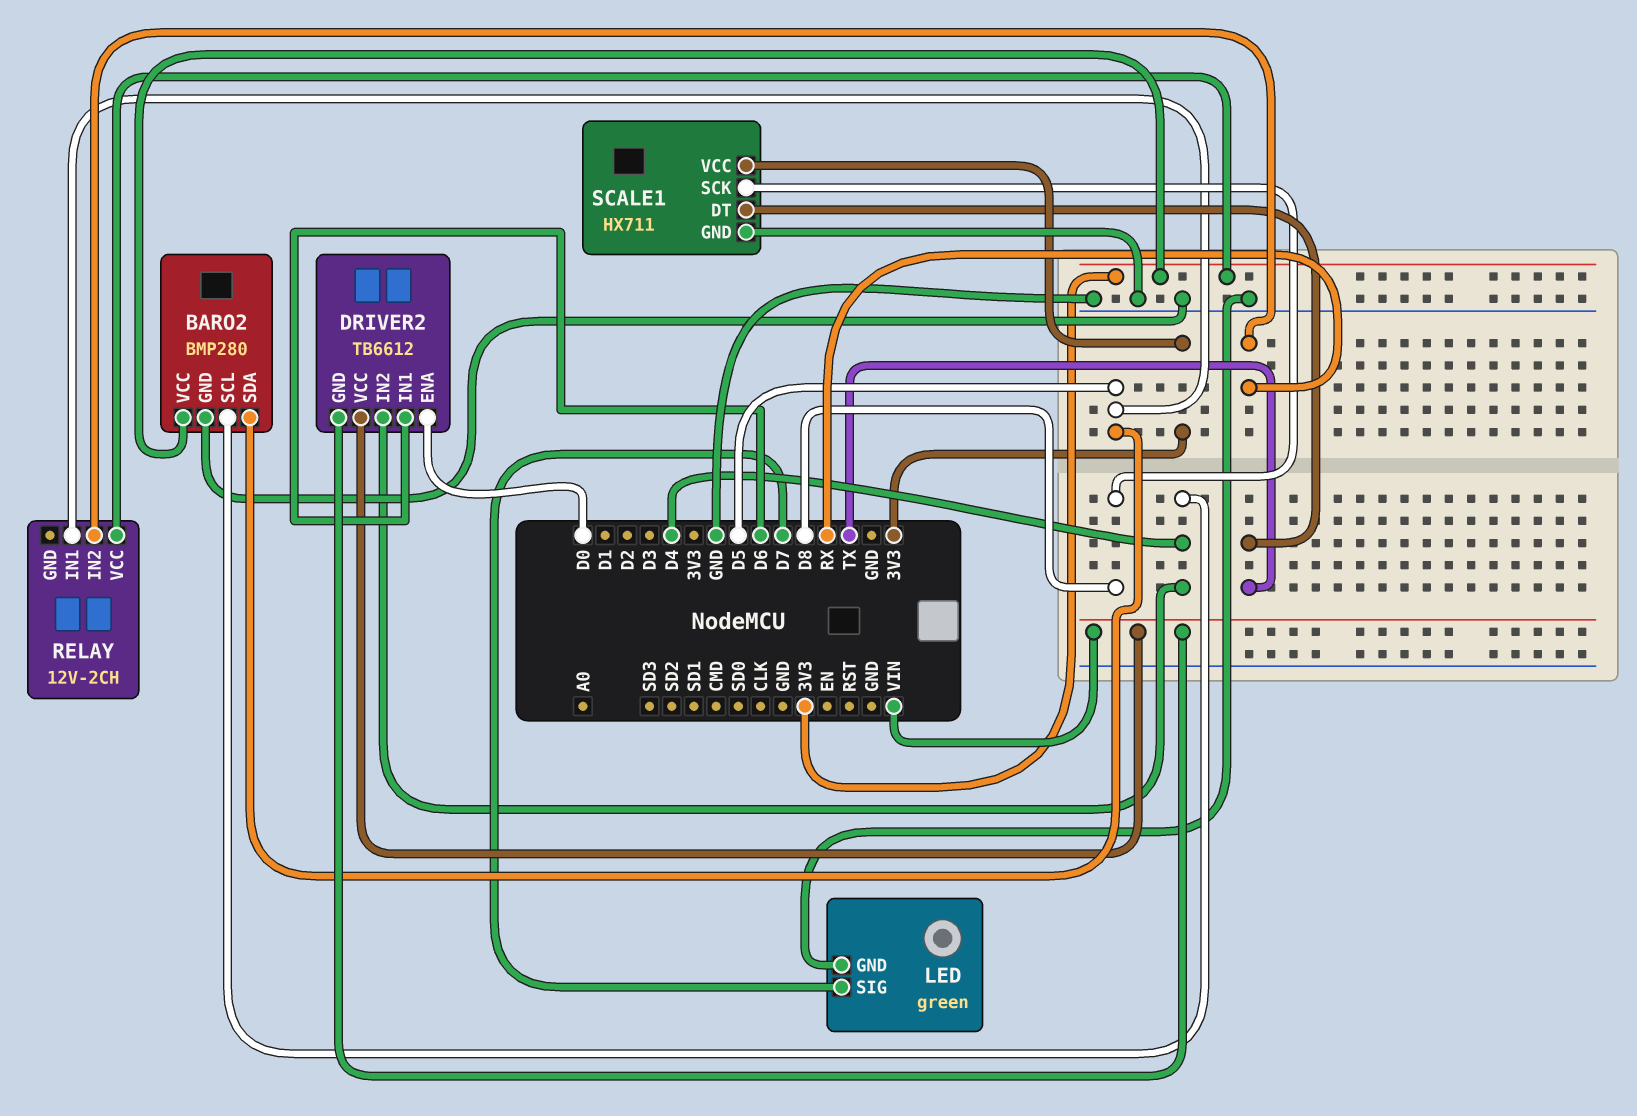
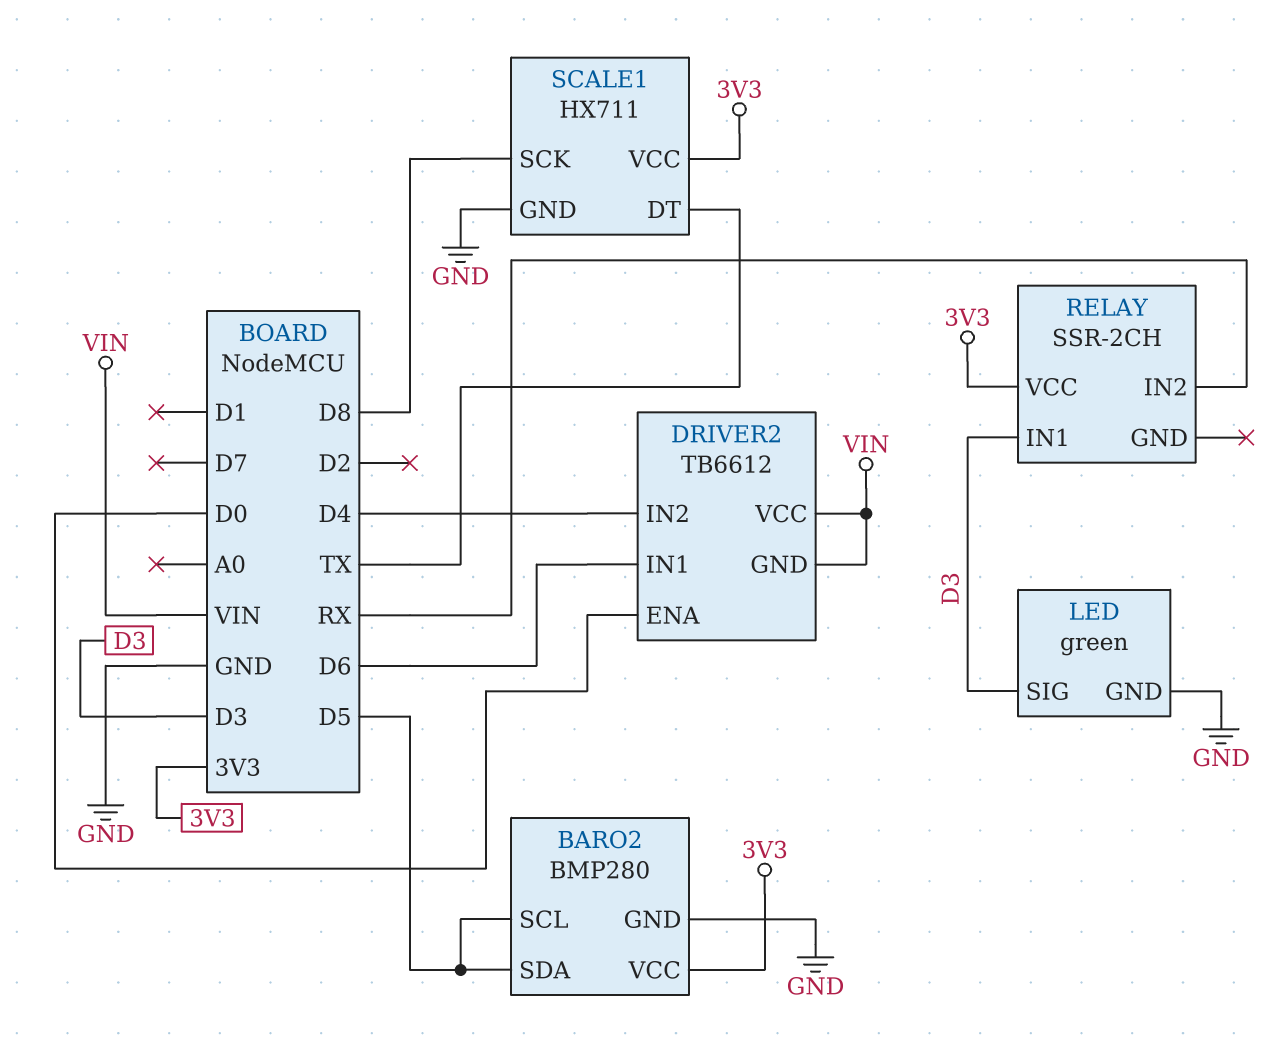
BARO2 pin SCL: D4 -> D5
LED pin SIG: D7 -> D3
RELAY: 12V-2CH -> SSR-2CH
RELAY pin IN1: D5 -> D3

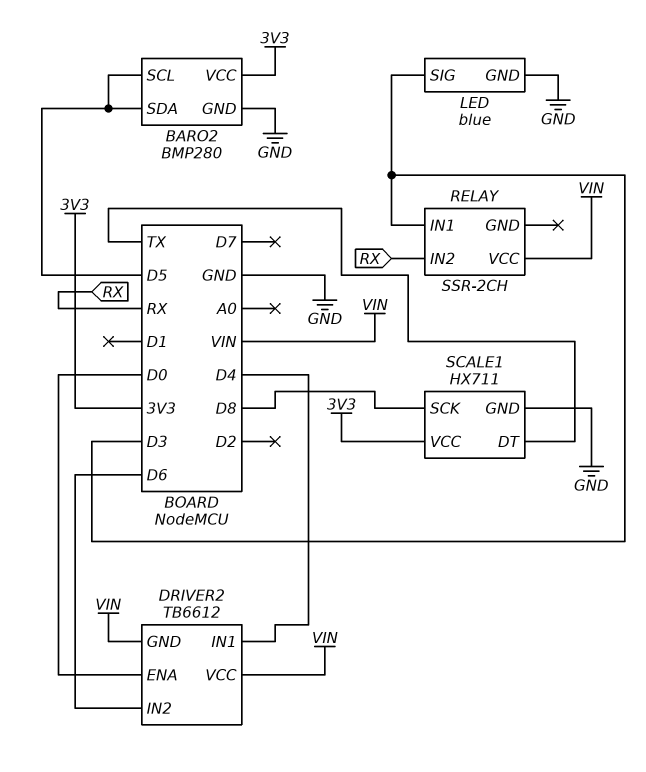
DRIVER2 pin IN1: D6 -> D4
DRIVER2 pin IN2: D4 -> D6
LED: green -> blue
RELAY pin VCC: 3V3 -> VIN

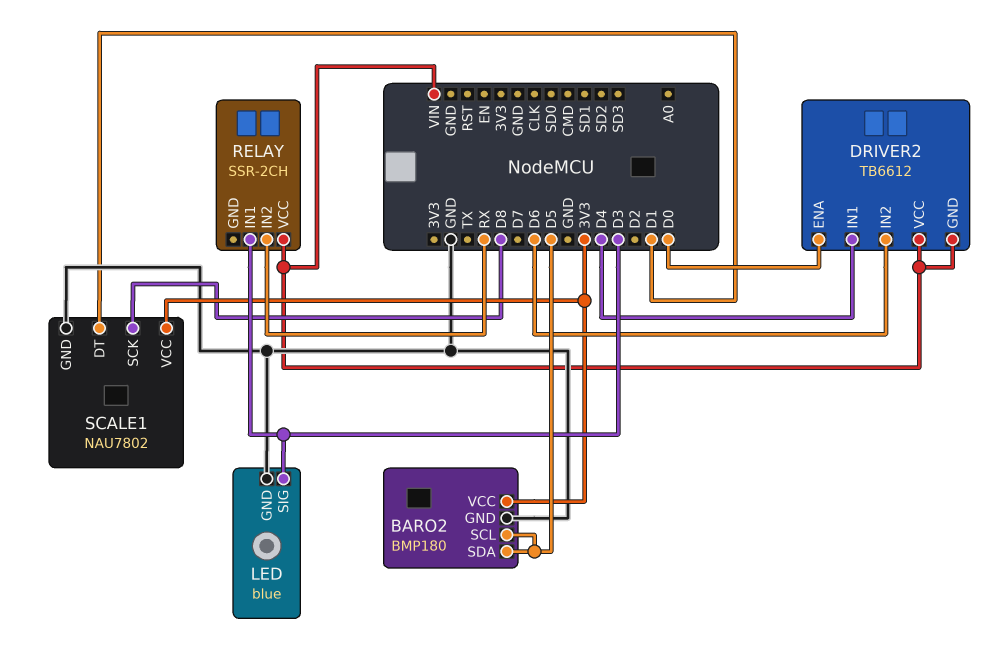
BARO2: BMP280 -> BMP180
SCALE1: HX711 -> NAU7802
SCALE1 pin DT: TX -> D1

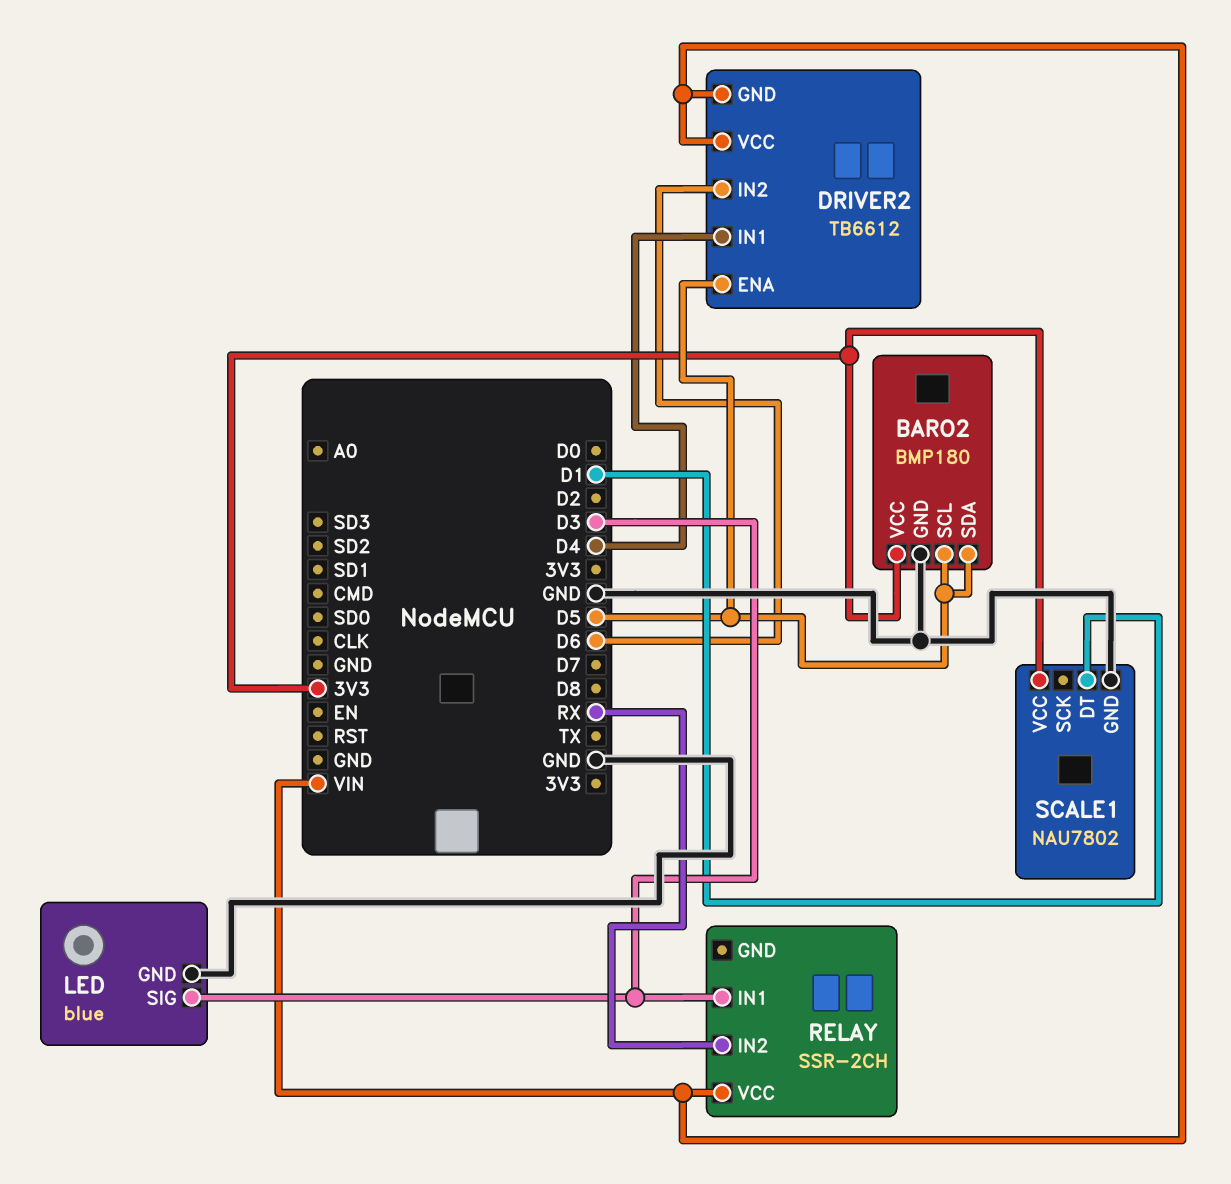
DRIVER2 pin ENA: D0 -> D5
SCALE1 pin SCK: D8 -> none

